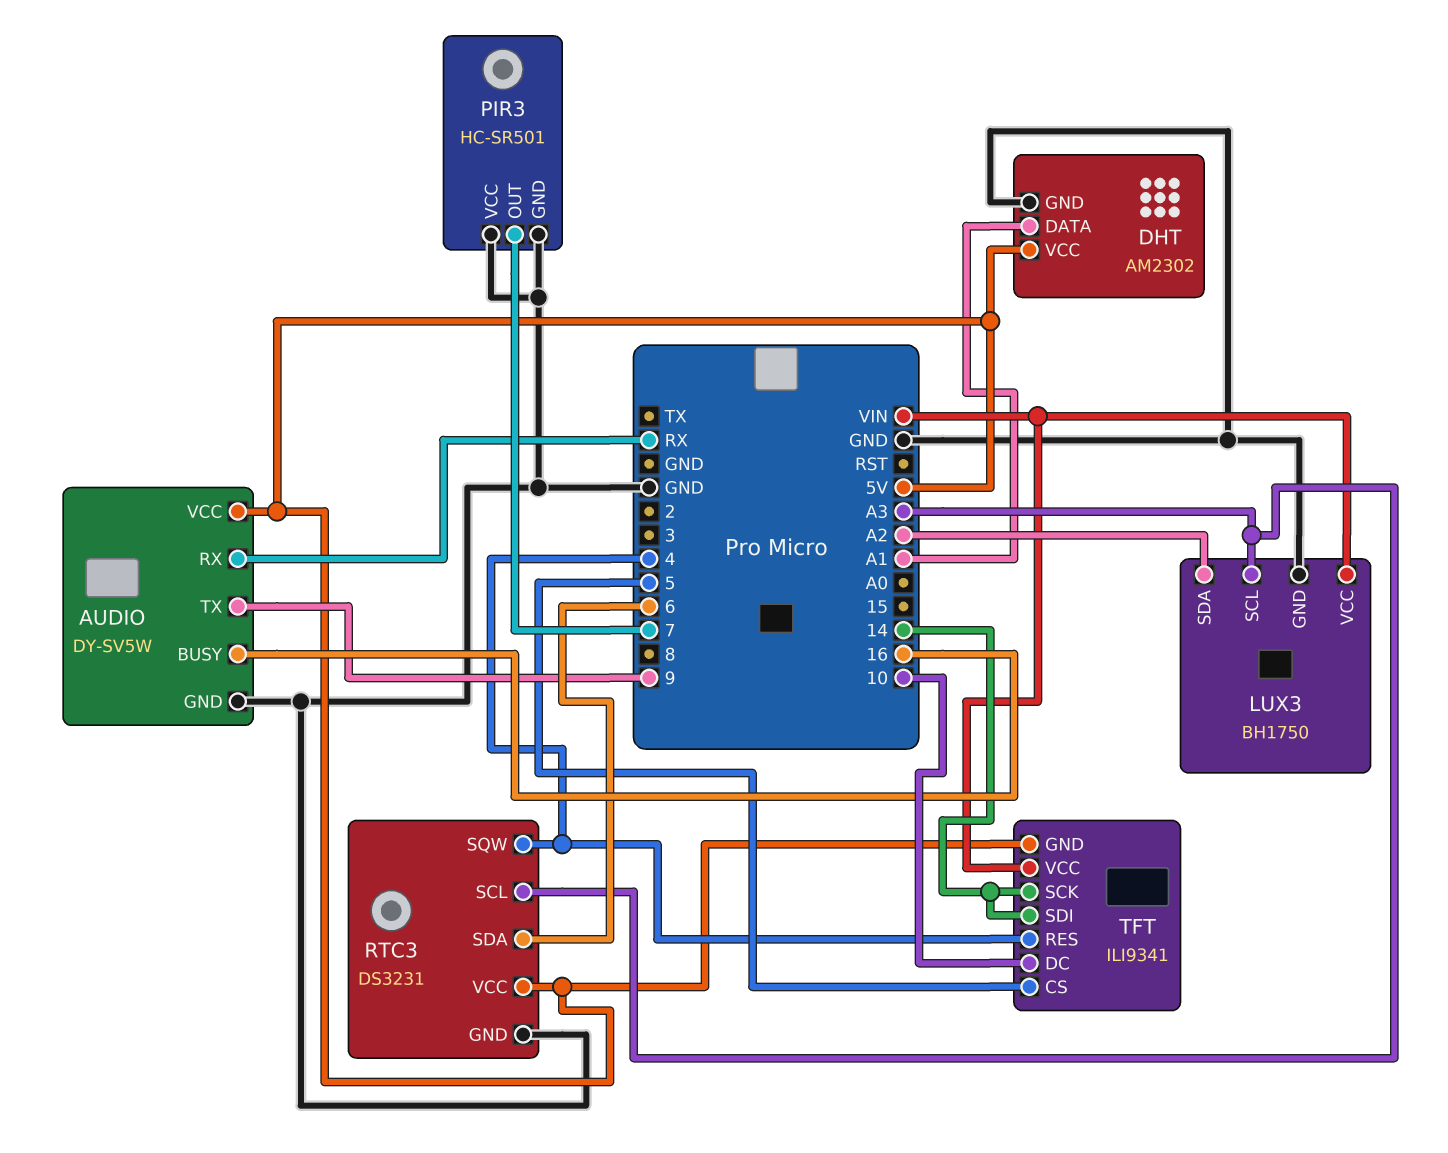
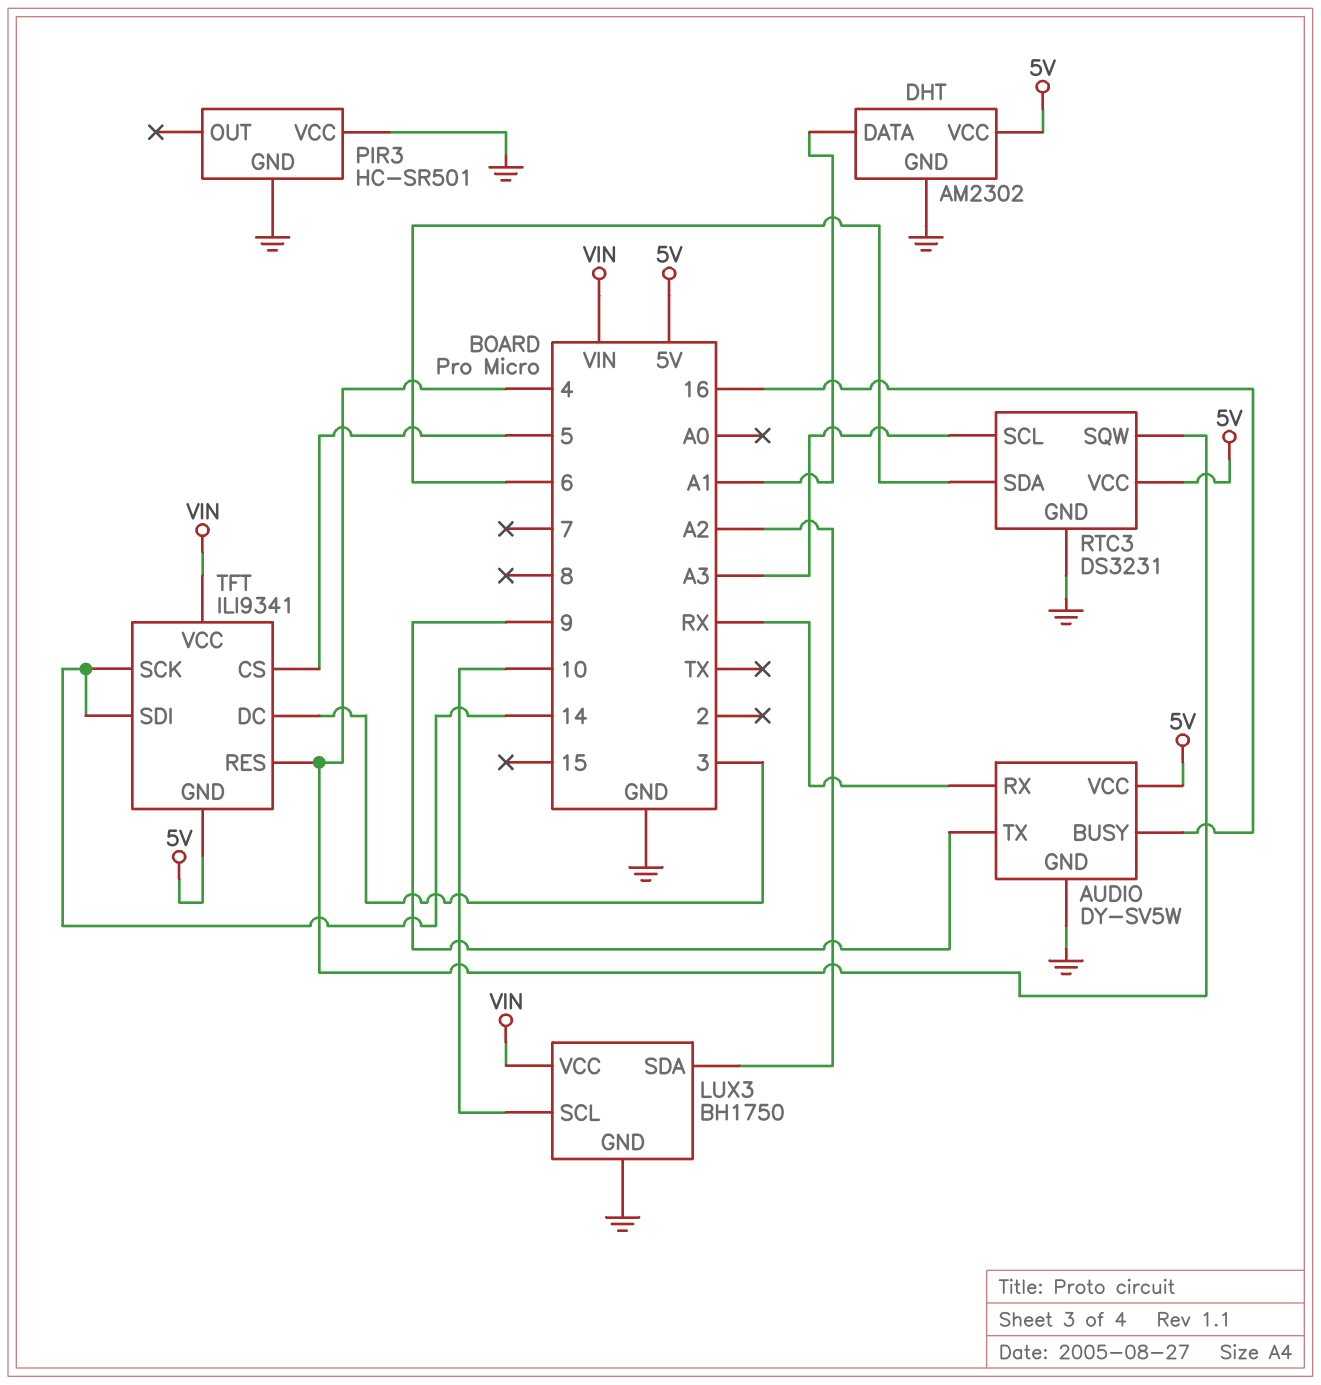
LUX3 pin SCL: A3 -> 10
PIR3 pin OUT: 7 -> none
TFT pin DC: 10 -> 3

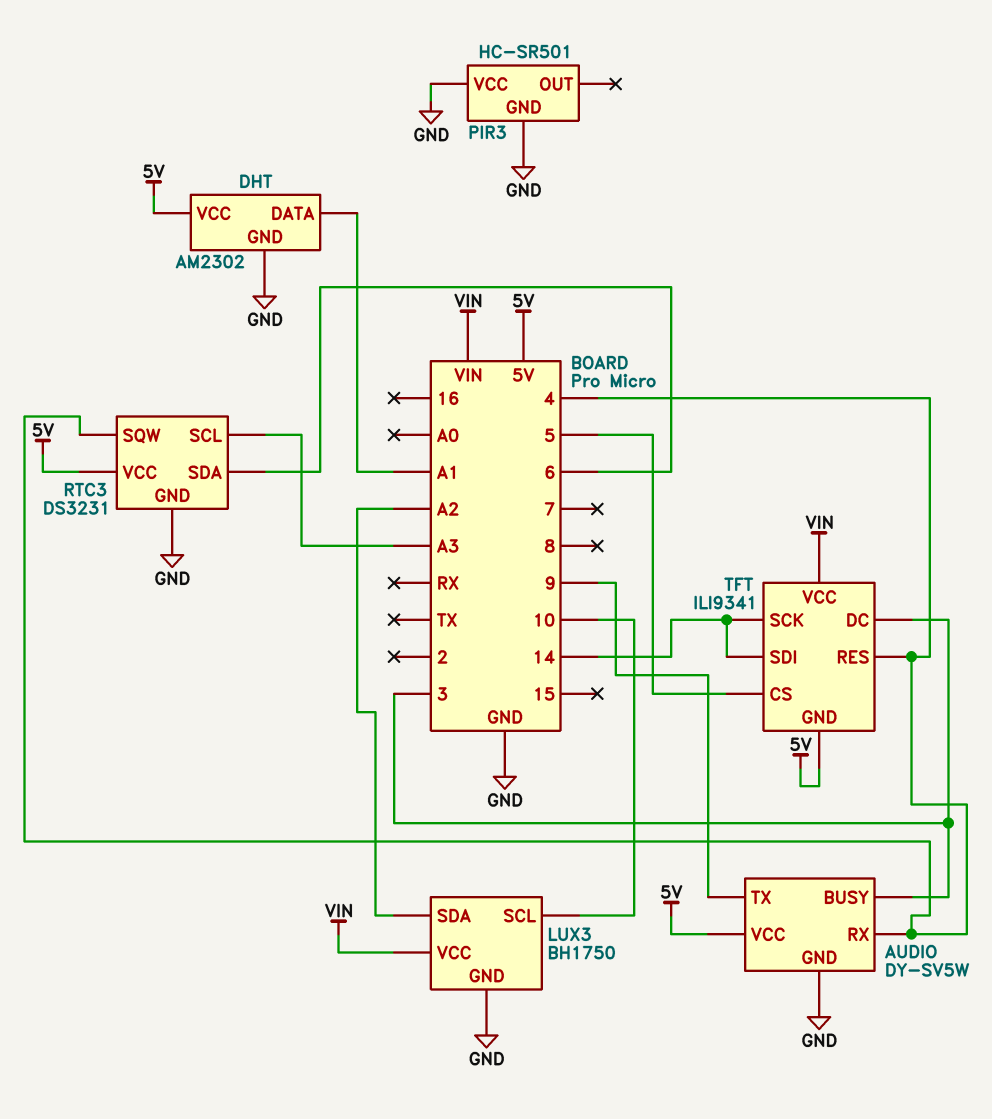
AUDIO pin BUSY: 16 -> 3
AUDIO pin RX: RX -> 4

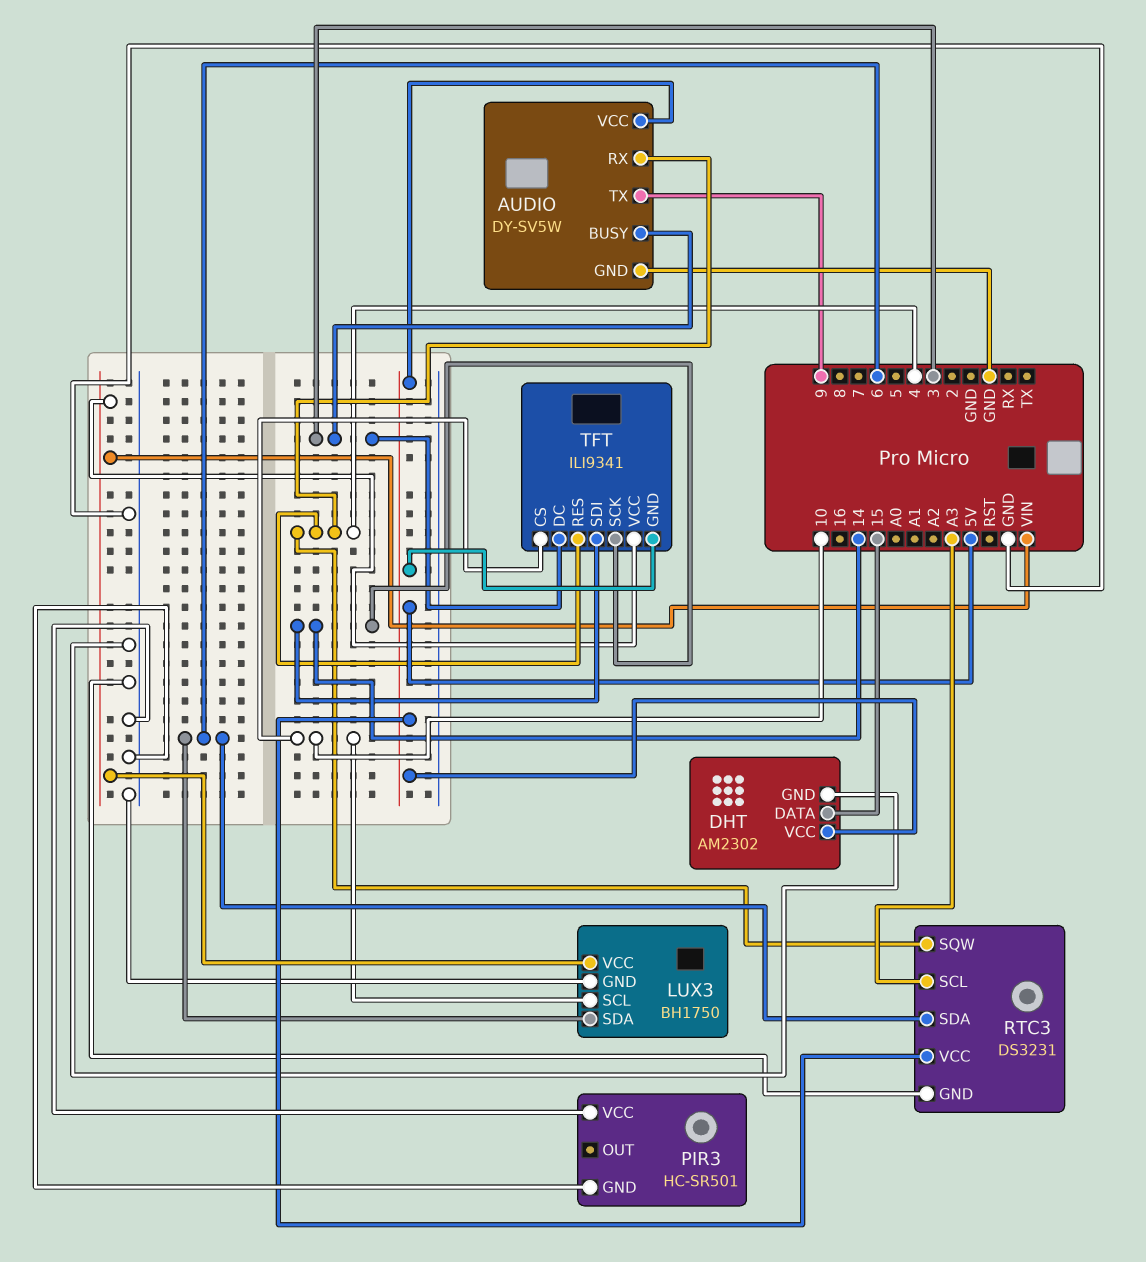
DHT pin DATA: A1 -> 15
LUX3 pin SDA: A2 -> 6
TFT pin CS: 5 -> 10

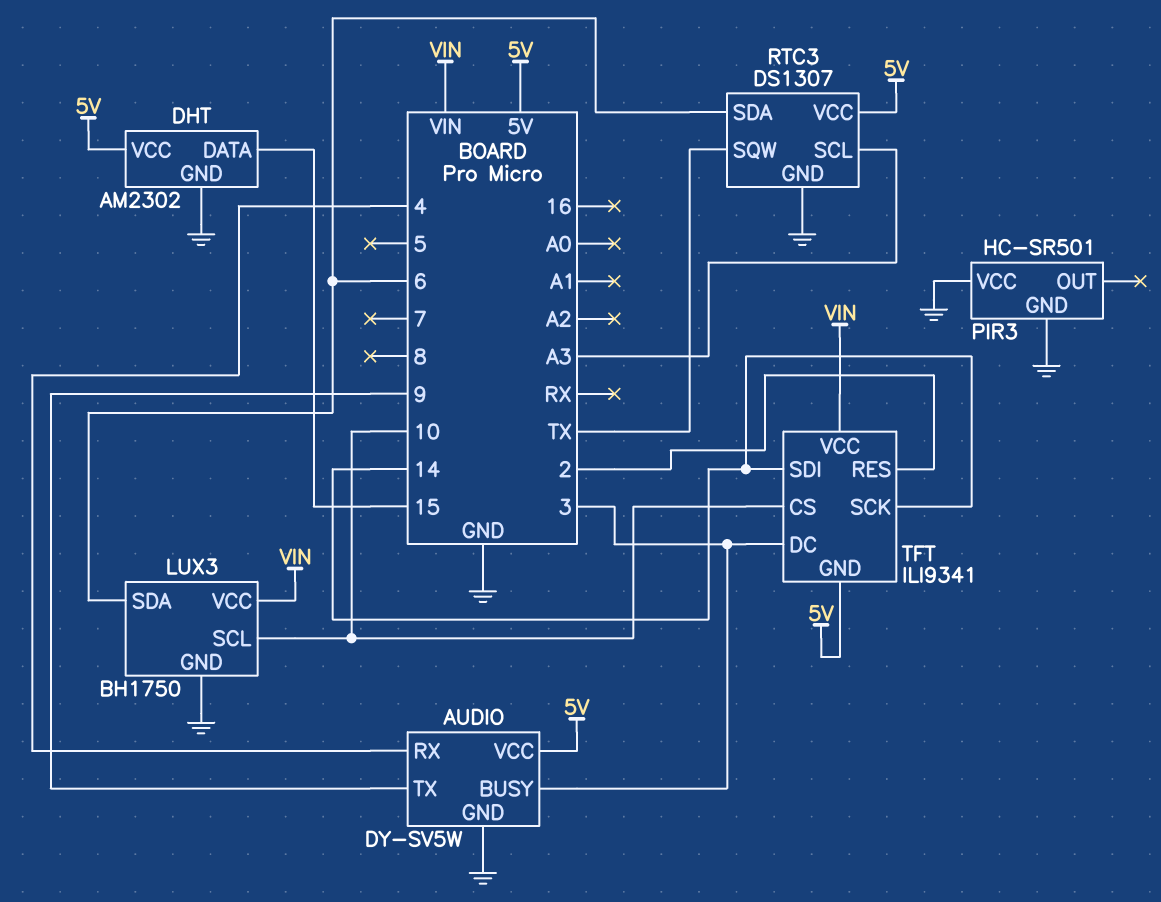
RTC3: DS3231 -> DS1307
RTC3 pin SQW: 4 -> TX
TFT pin RES: 4 -> 2

